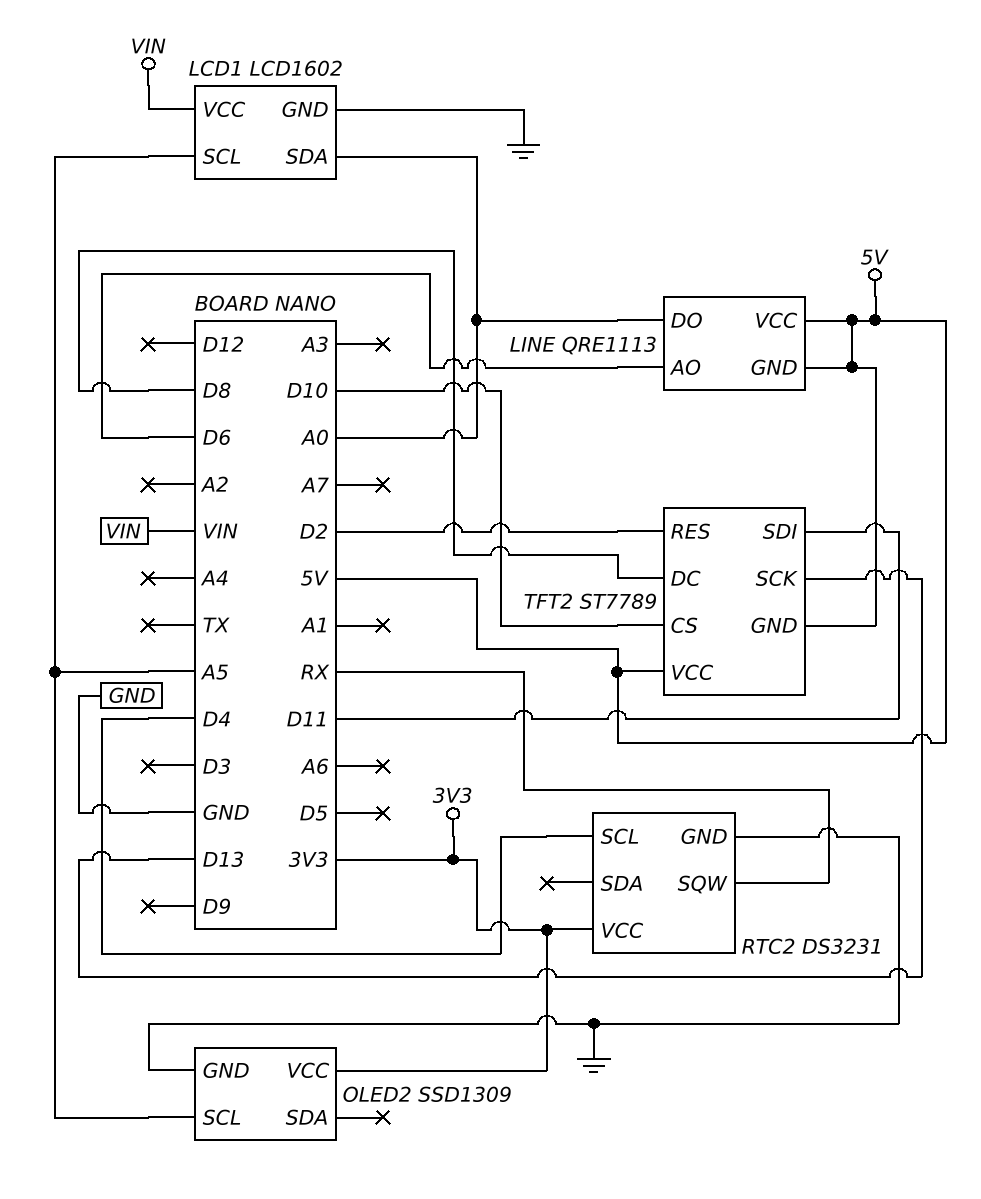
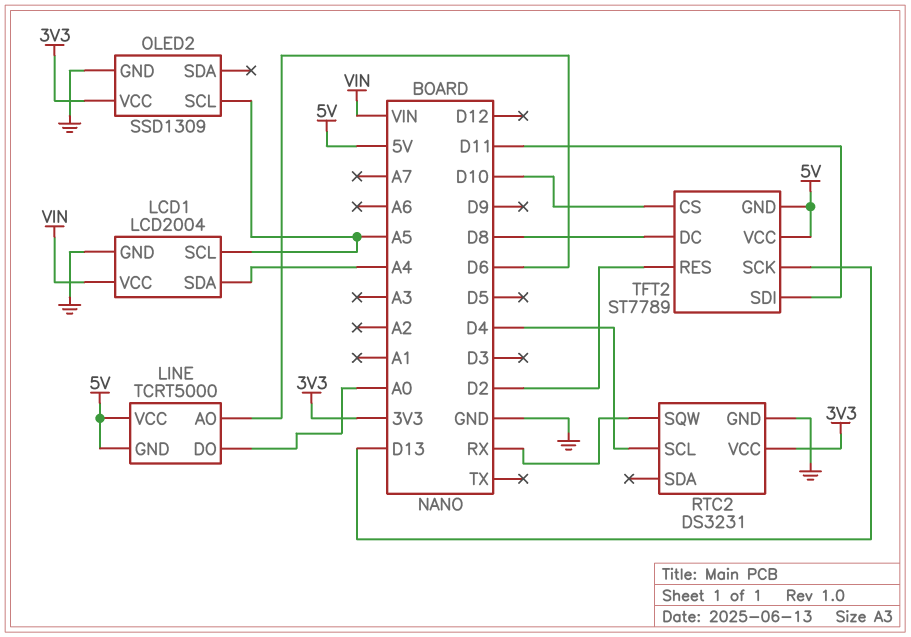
LCD1: LCD1602 -> LCD2004
LCD1 pin SDA: A0 -> A4
LINE: QRE1113 -> TCRT5000

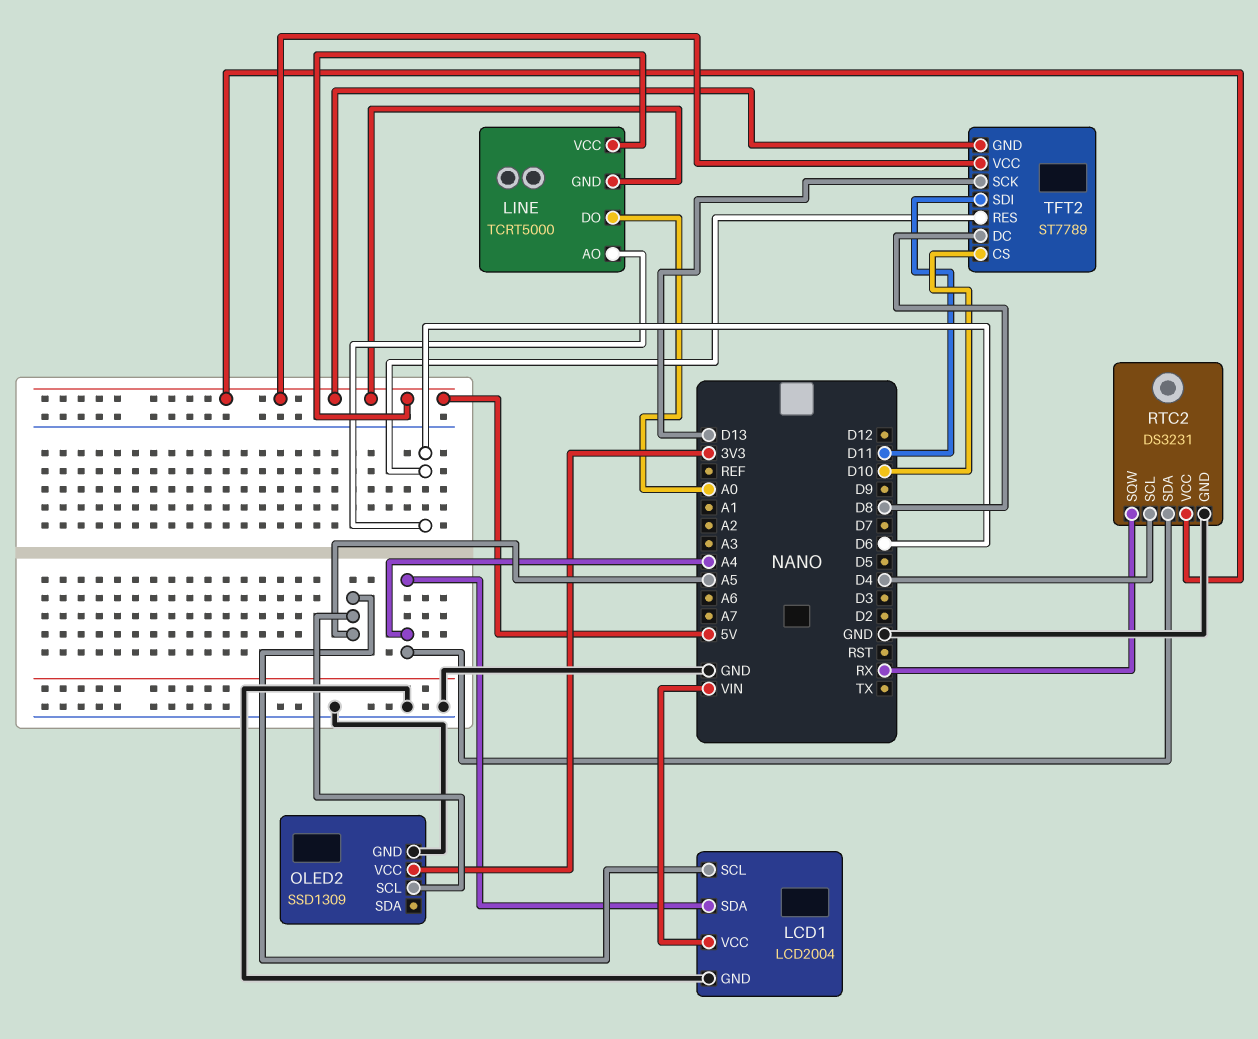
RTC2 pin SDA: none -> A4
RTC2 pin VCC: 3V3 -> 5V
TFT2 pin RES: D2 -> D6

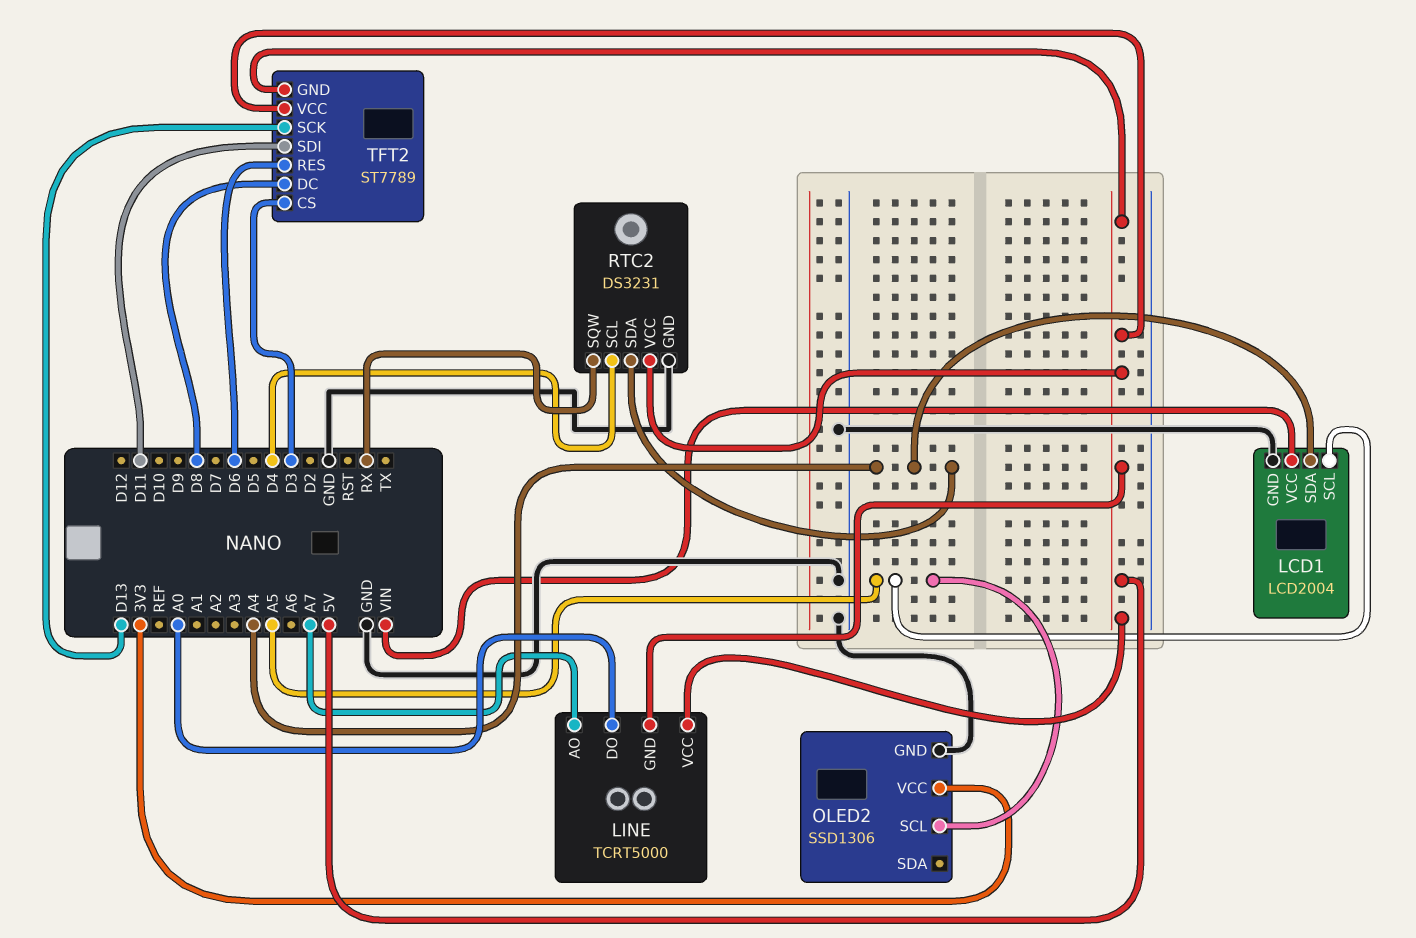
LINE pin AO: D6 -> A7
OLED2: SSD1309 -> SSD1306
TFT2 pin CS: D10 -> D3

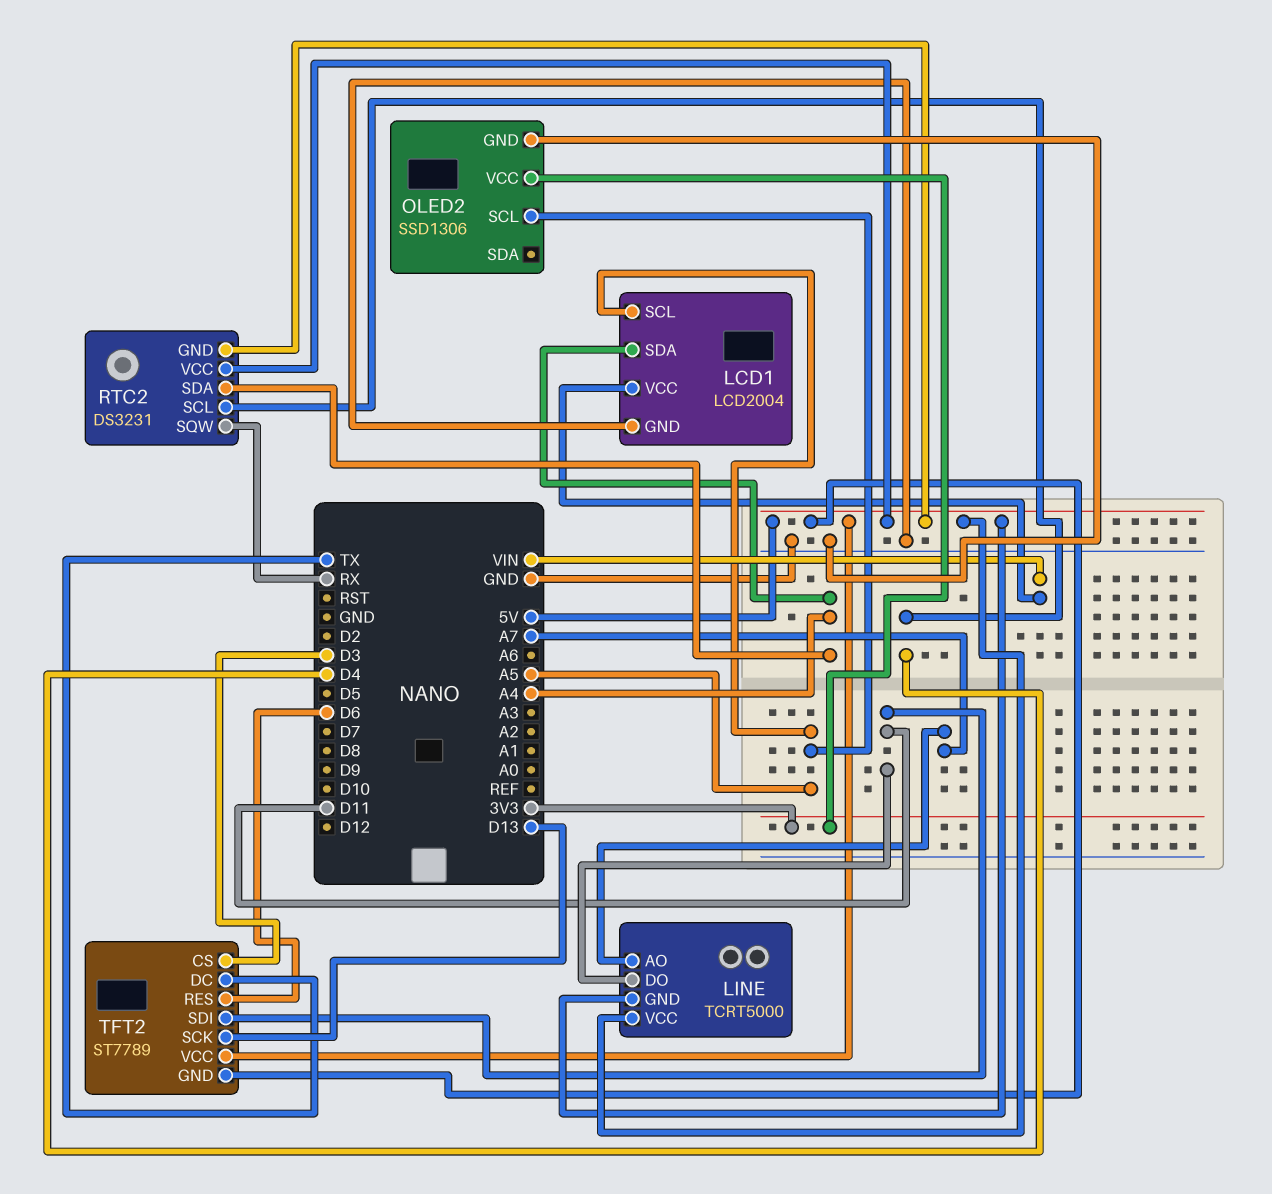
LINE pin DO: A0 -> D11
RTC2 pin GND: GND -> 5V
TFT2 pin DC: D8 -> TX

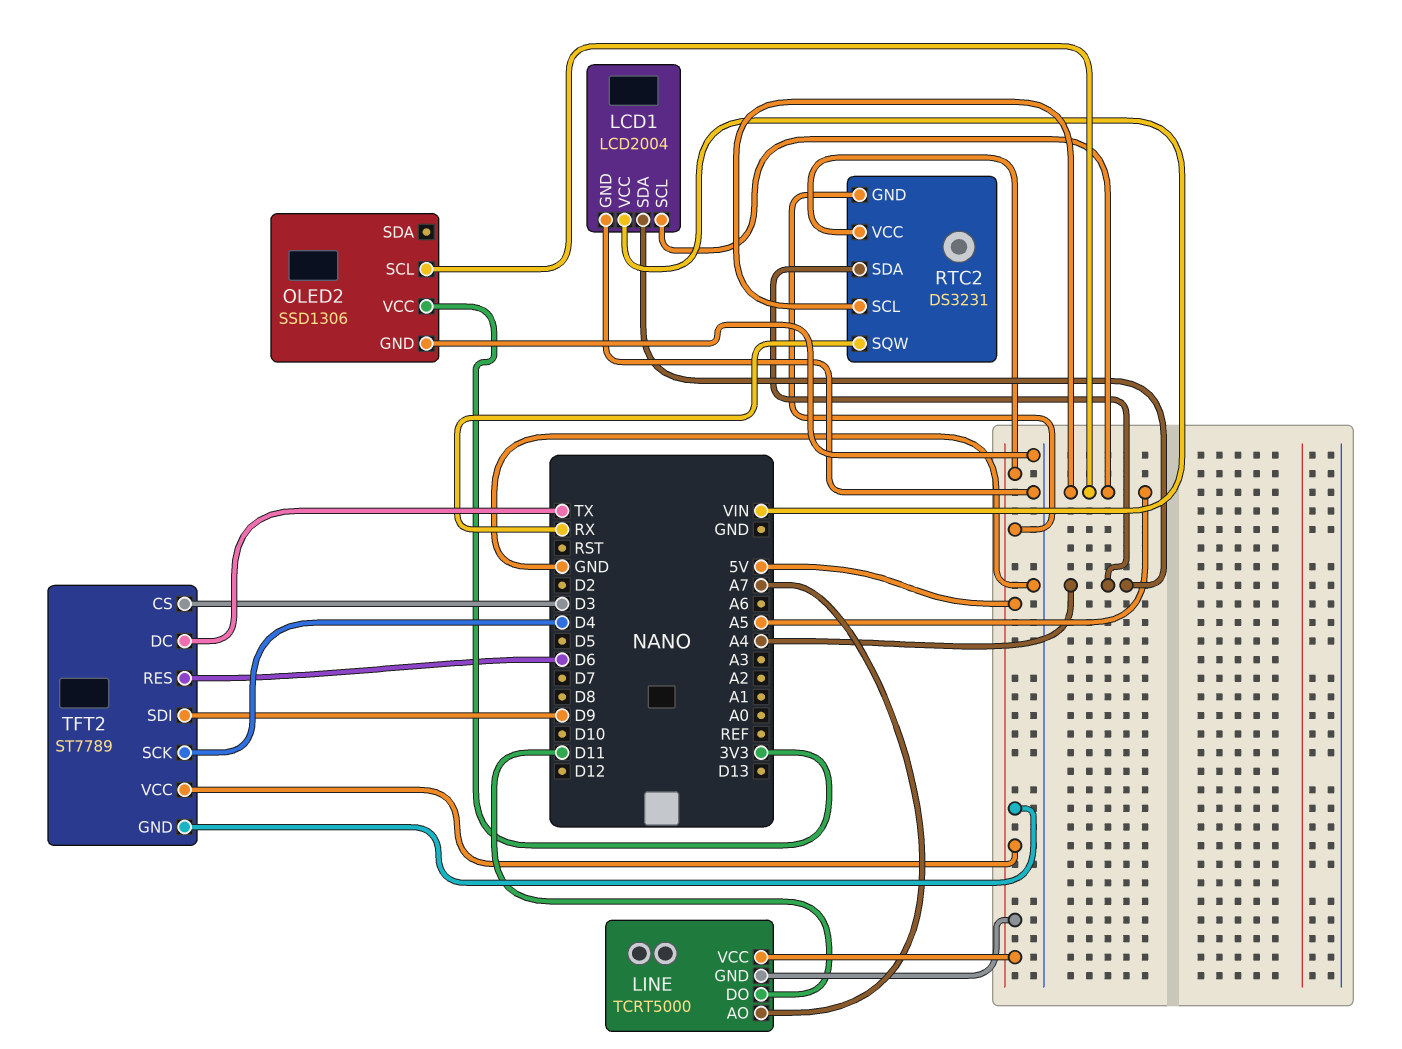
RTC2 pin SCL: D4 -> A5
TFT2 pin SCK: D13 -> D4
TFT2 pin SDI: D11 -> D9

